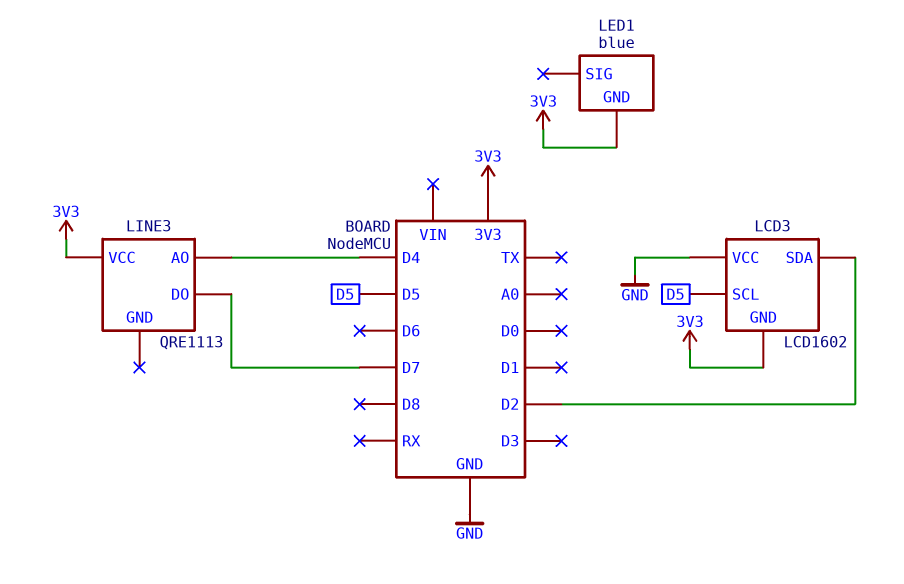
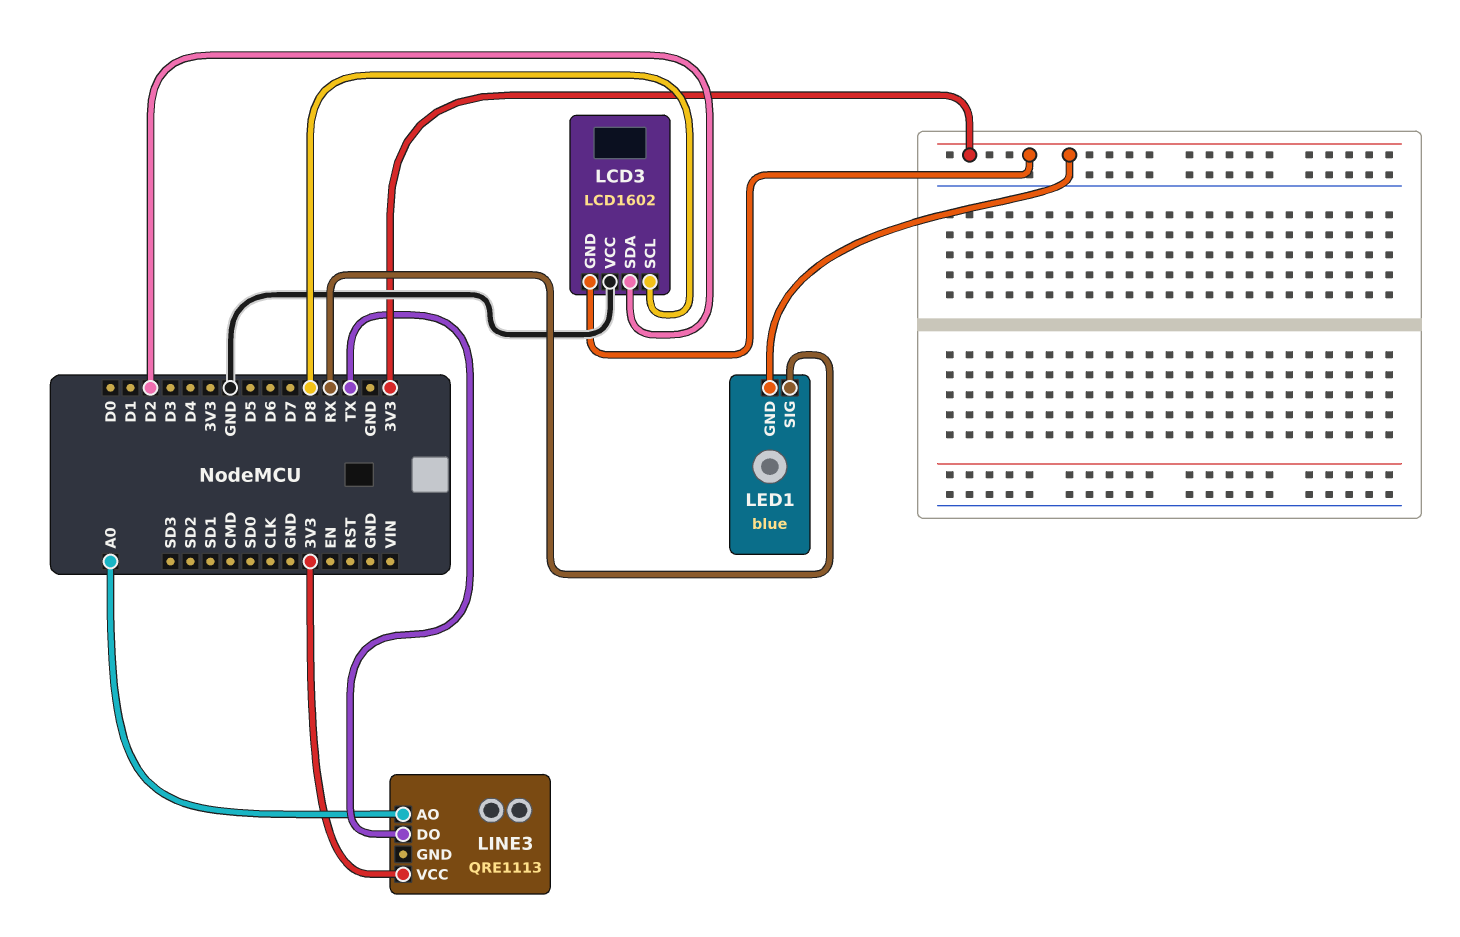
LCD3 pin SCL: D5 -> D8
LED1 pin SIG: none -> RX
LINE3 pin AO: D4 -> A0
LINE3 pin DO: D7 -> TX

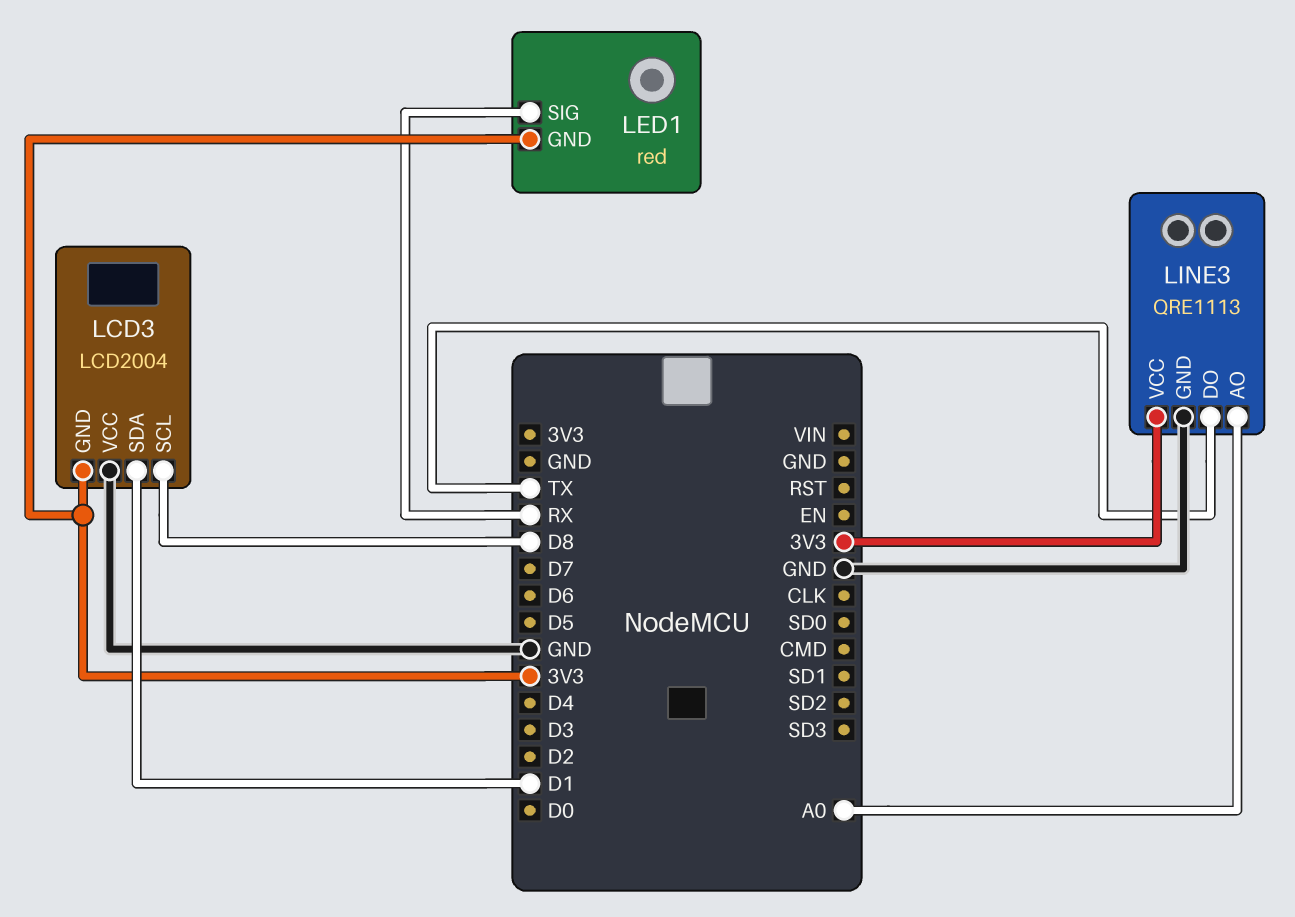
LCD3: LCD1602 -> LCD2004
LCD3 pin SDA: D2 -> D1
LED1: blue -> red
LINE3 pin GND: none -> GND

